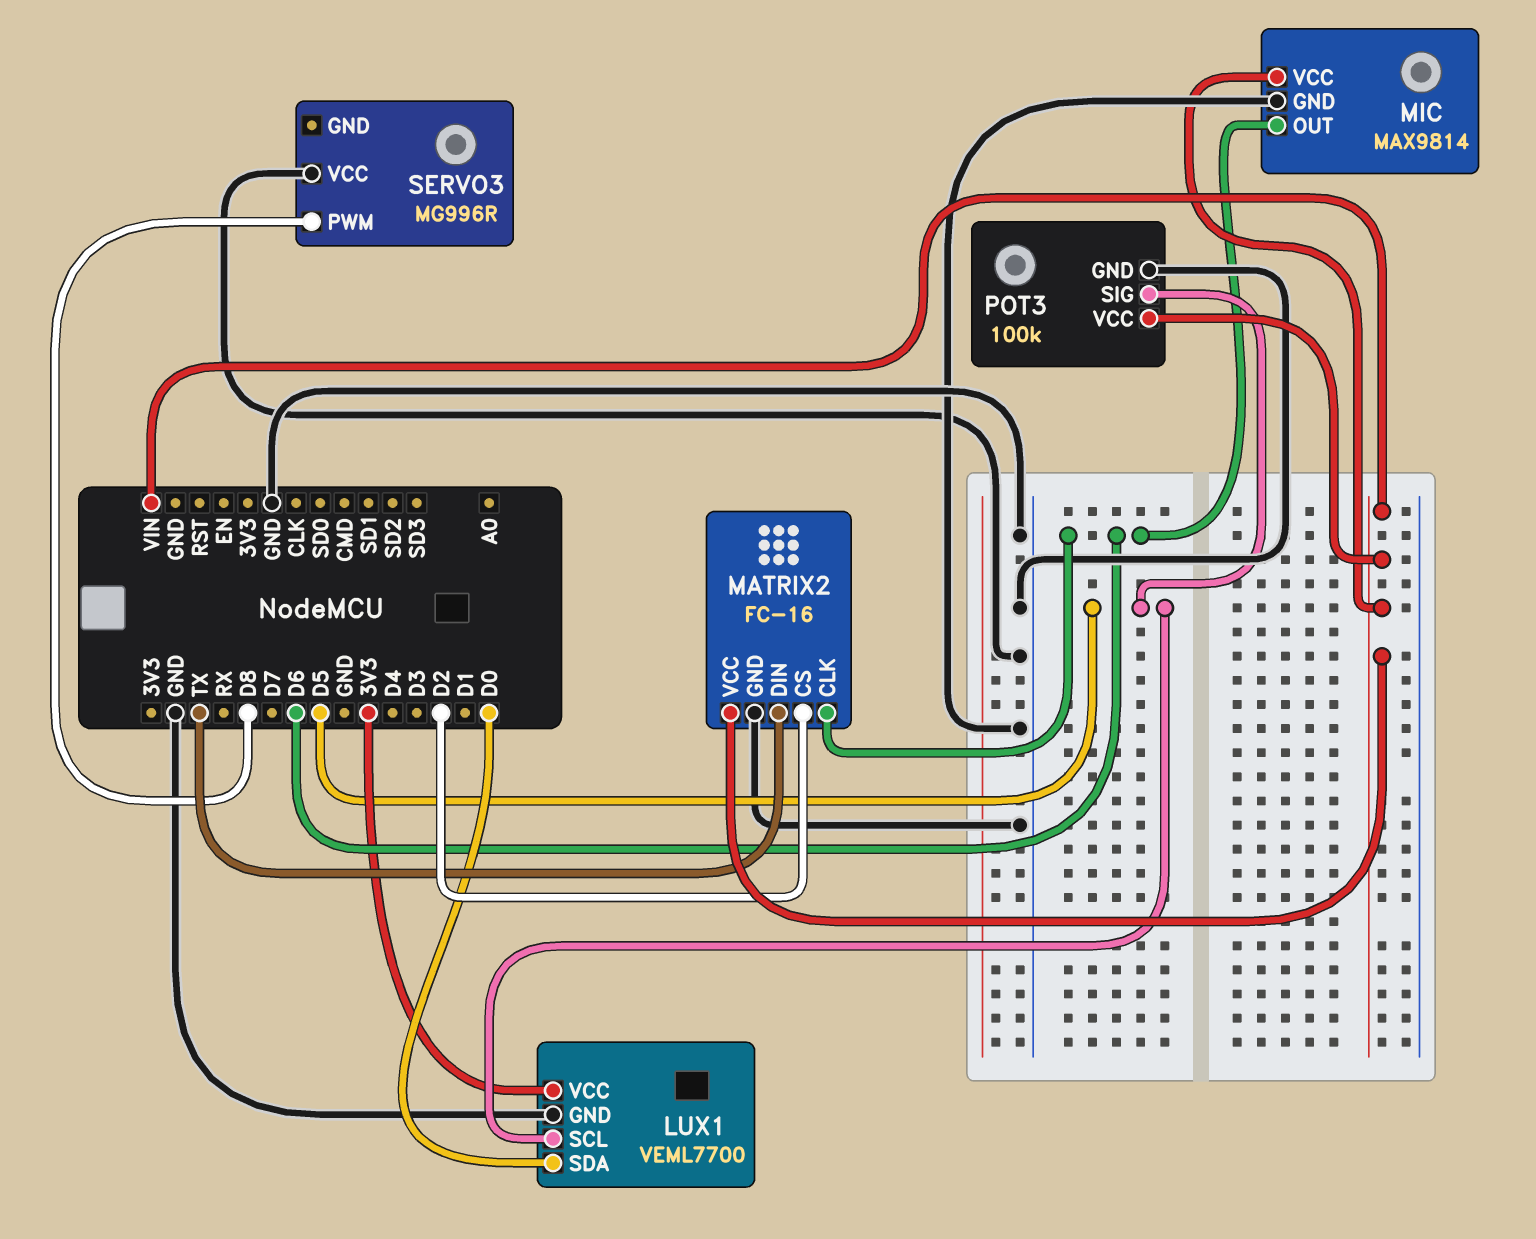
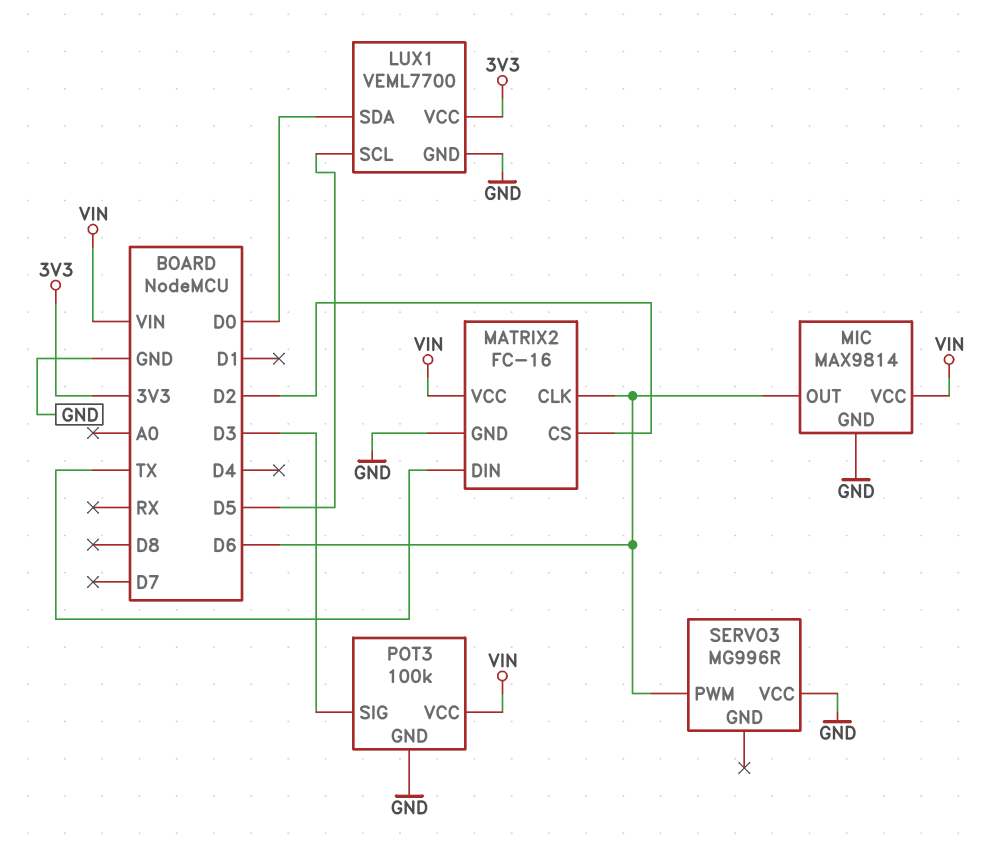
POT3 pin SIG: D5 -> D3
SERVO3 pin PWM: D8 -> D6

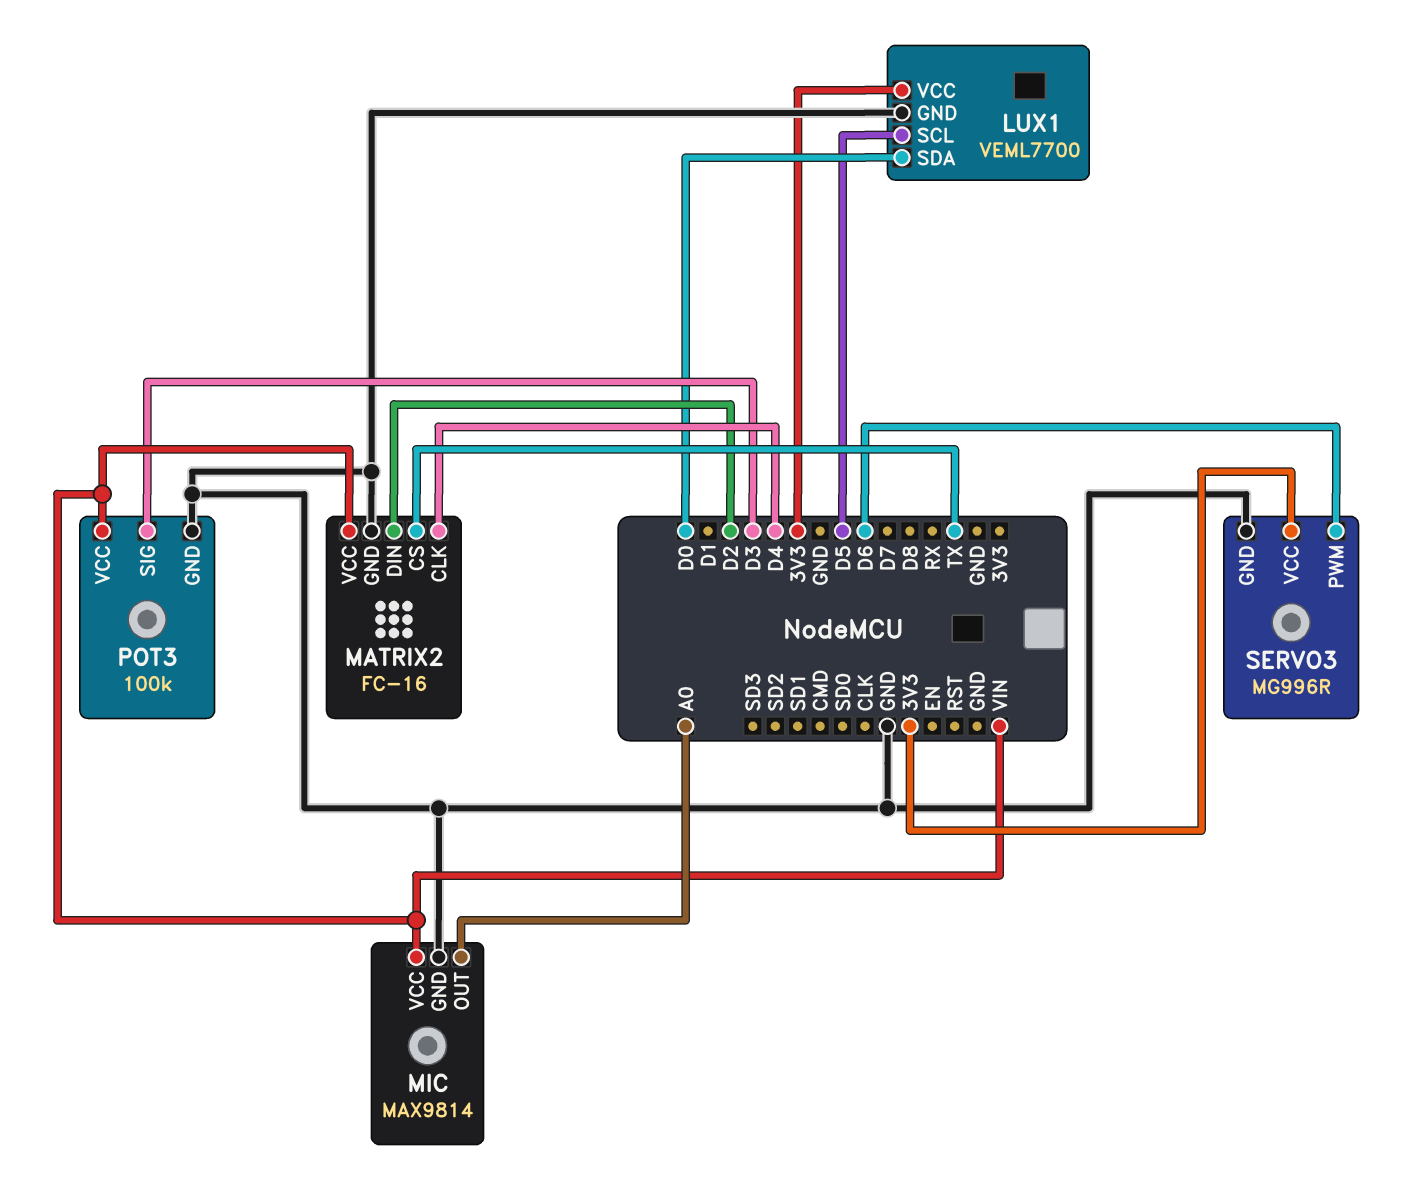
MATRIX2 pin CLK: D6 -> D4
MATRIX2 pin CS: D2 -> TX
MATRIX2 pin DIN: TX -> D2
MIC pin OUT: D6 -> A0
SERVO3 pin GND: none -> GND
SERVO3 pin VCC: GND -> 3V3

